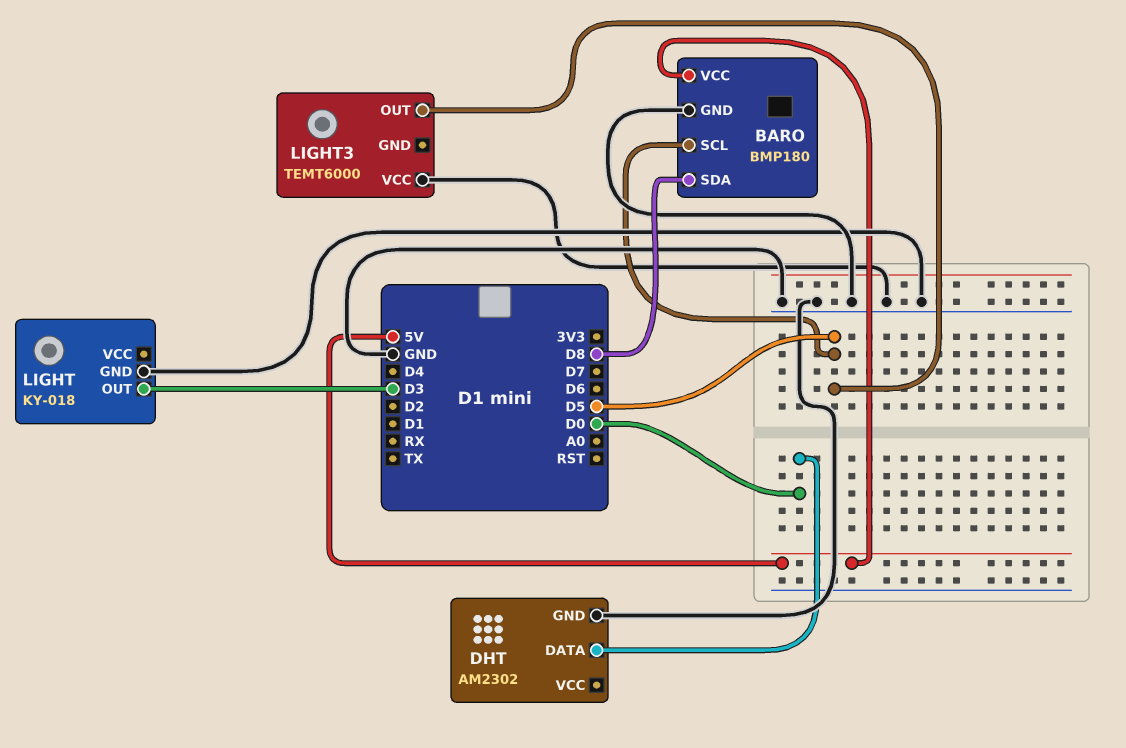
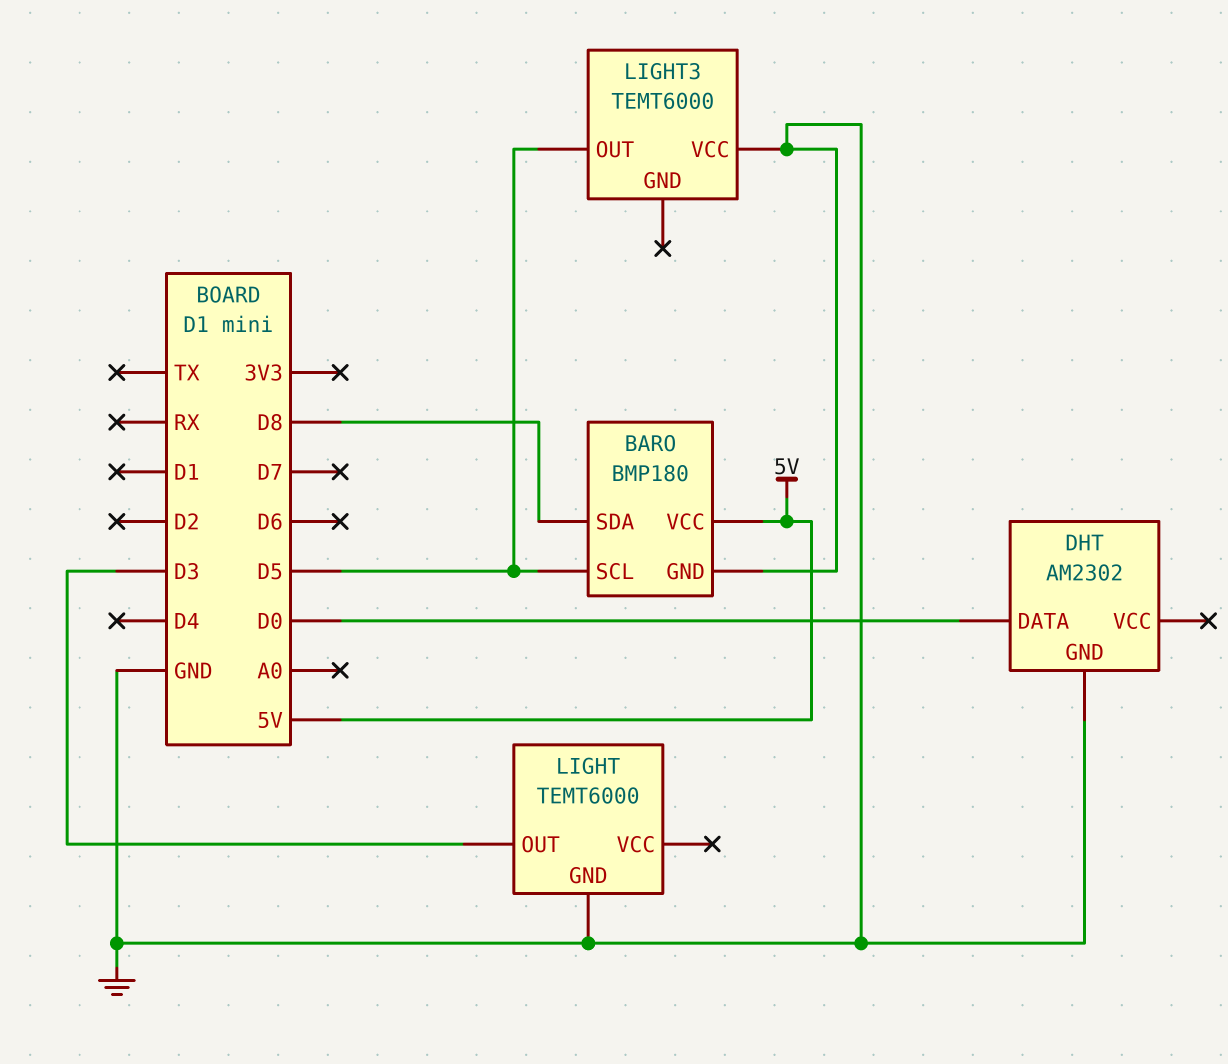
LIGHT: KY-018 -> TEMT6000

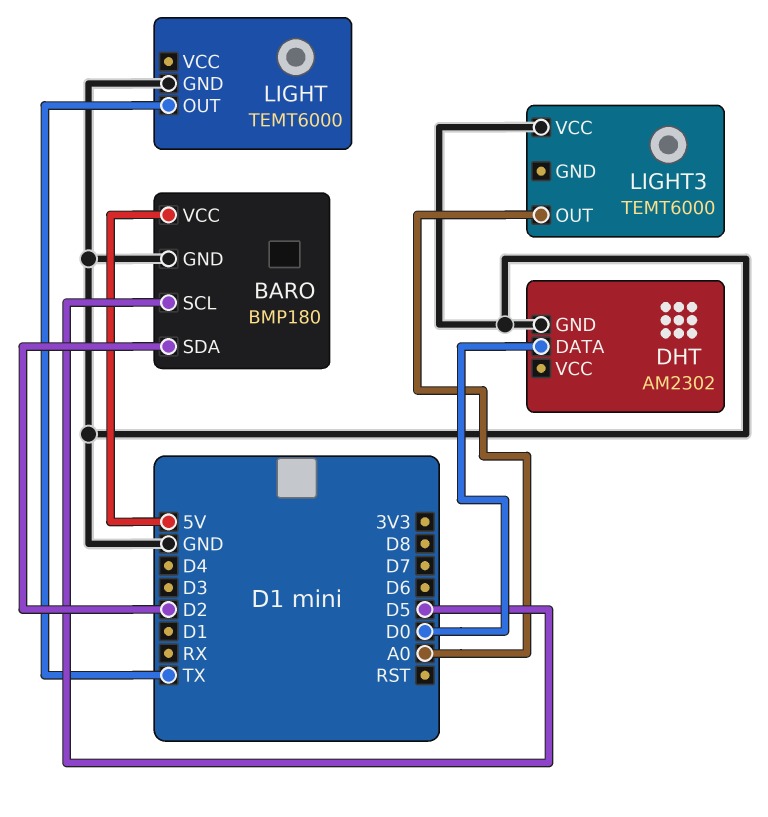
BARO pin SDA: D8 -> D2
LIGHT pin OUT: D3 -> TX
LIGHT3 pin OUT: D5 -> A0

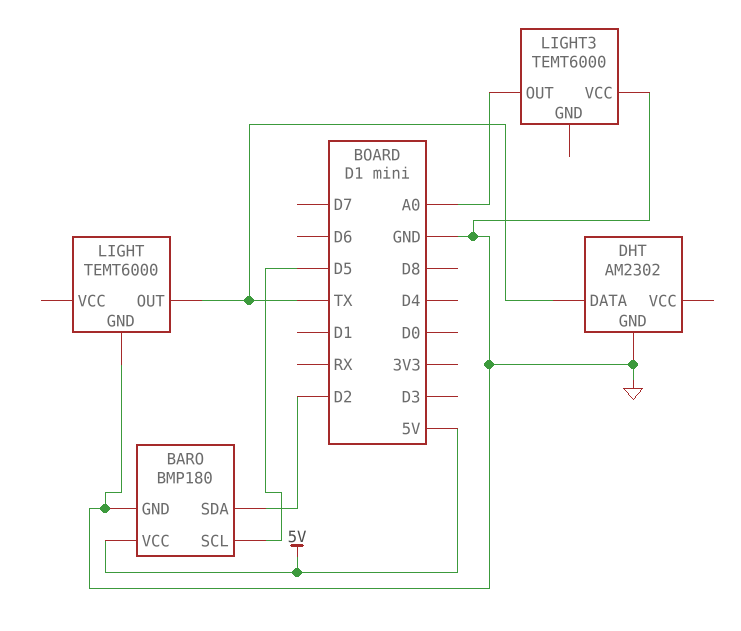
DHT pin DATA: D0 -> TX

